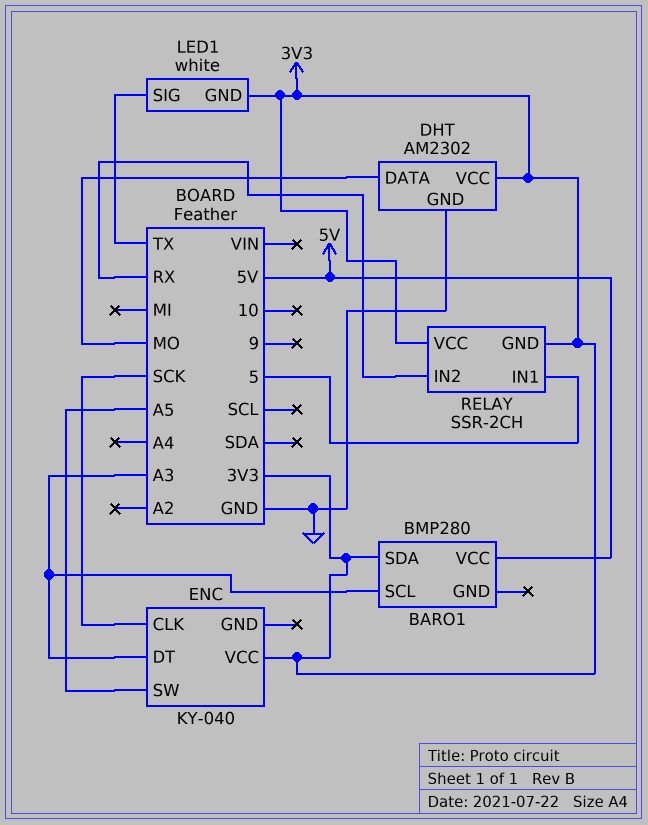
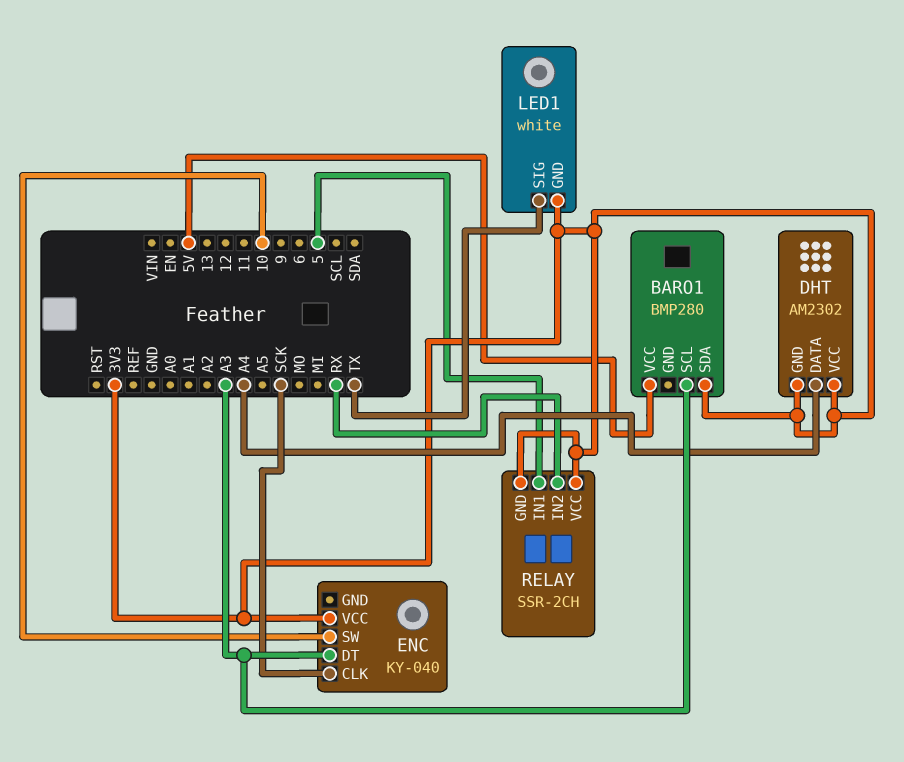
DHT pin DATA: MO -> A4
DHT pin GND: GND -> 3V3
ENC pin SW: A5 -> 10

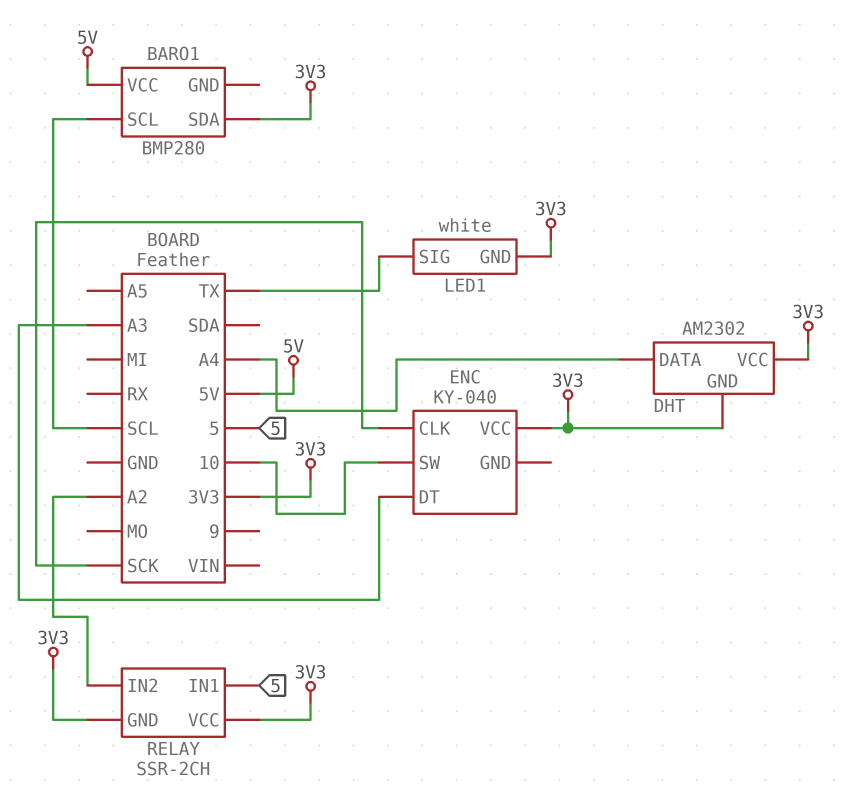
BARO1 pin SCL: A3 -> SCL
RELAY pin IN2: RX -> A2

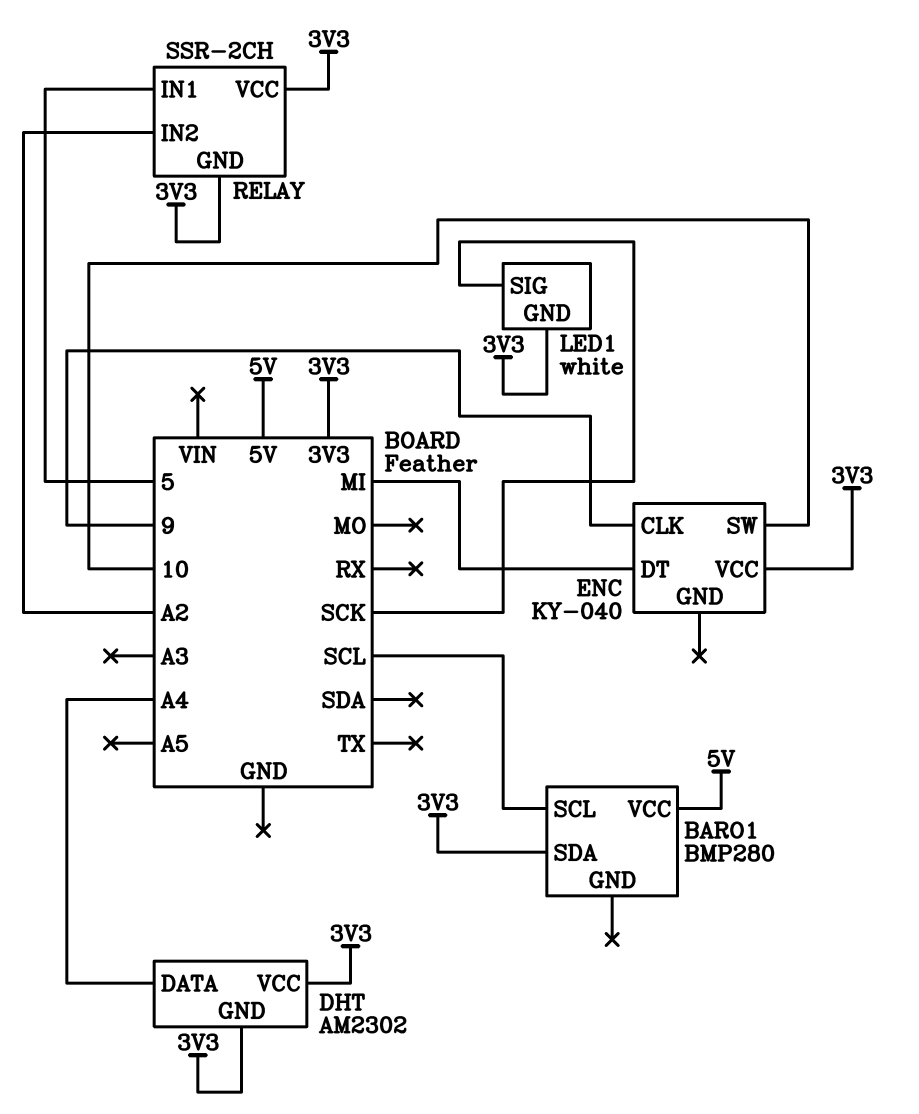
ENC pin CLK: SCK -> 9
ENC pin DT: A3 -> MI
LED1 pin SIG: TX -> SCK

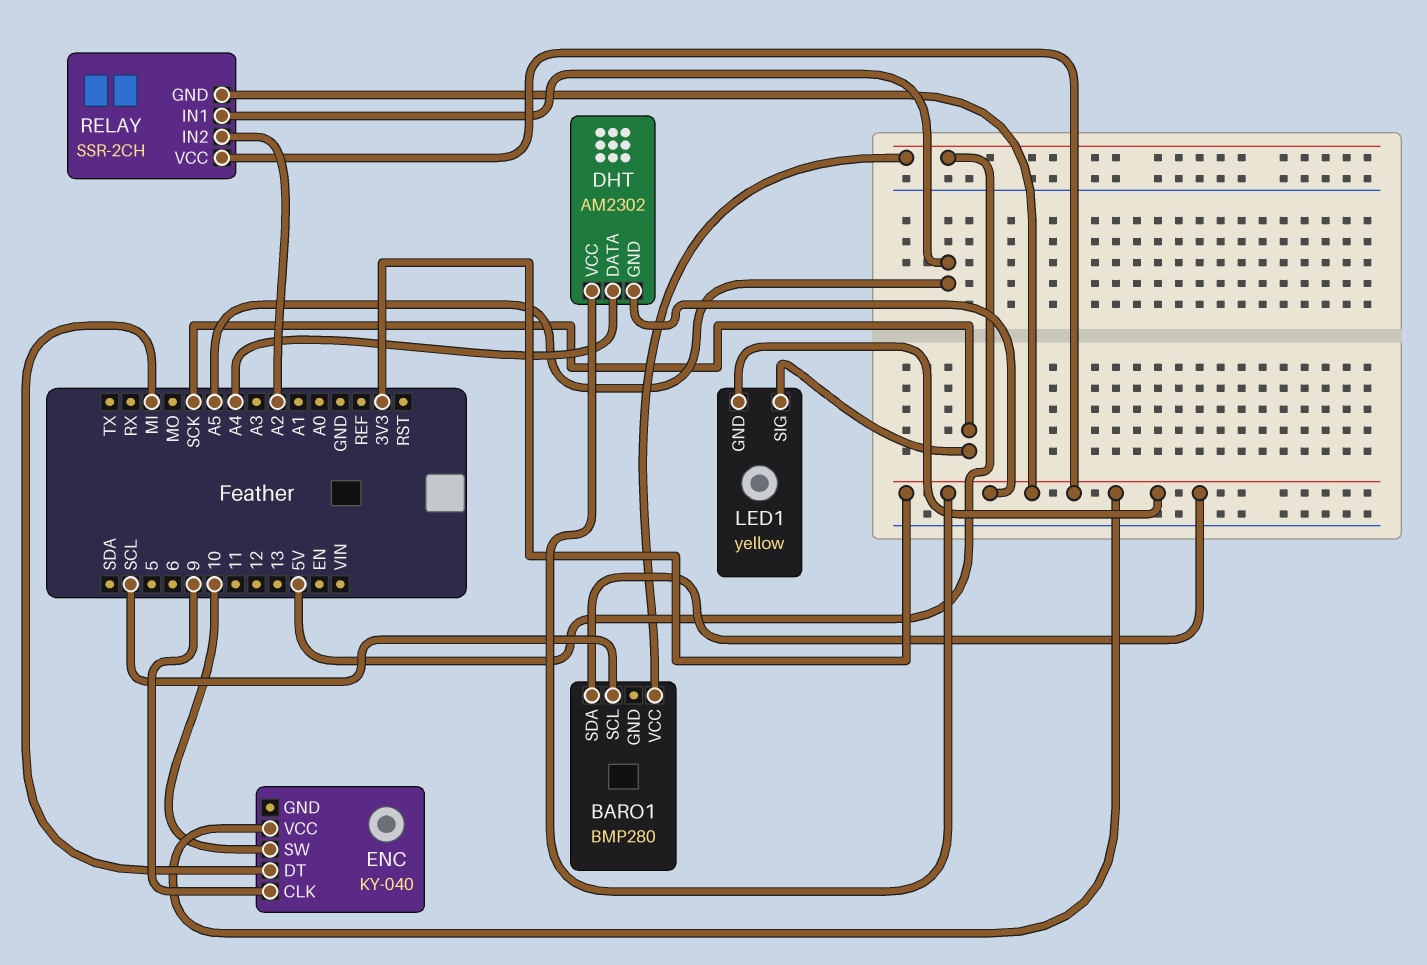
LED1: white -> yellow
RELAY pin IN1: 5 -> A5

